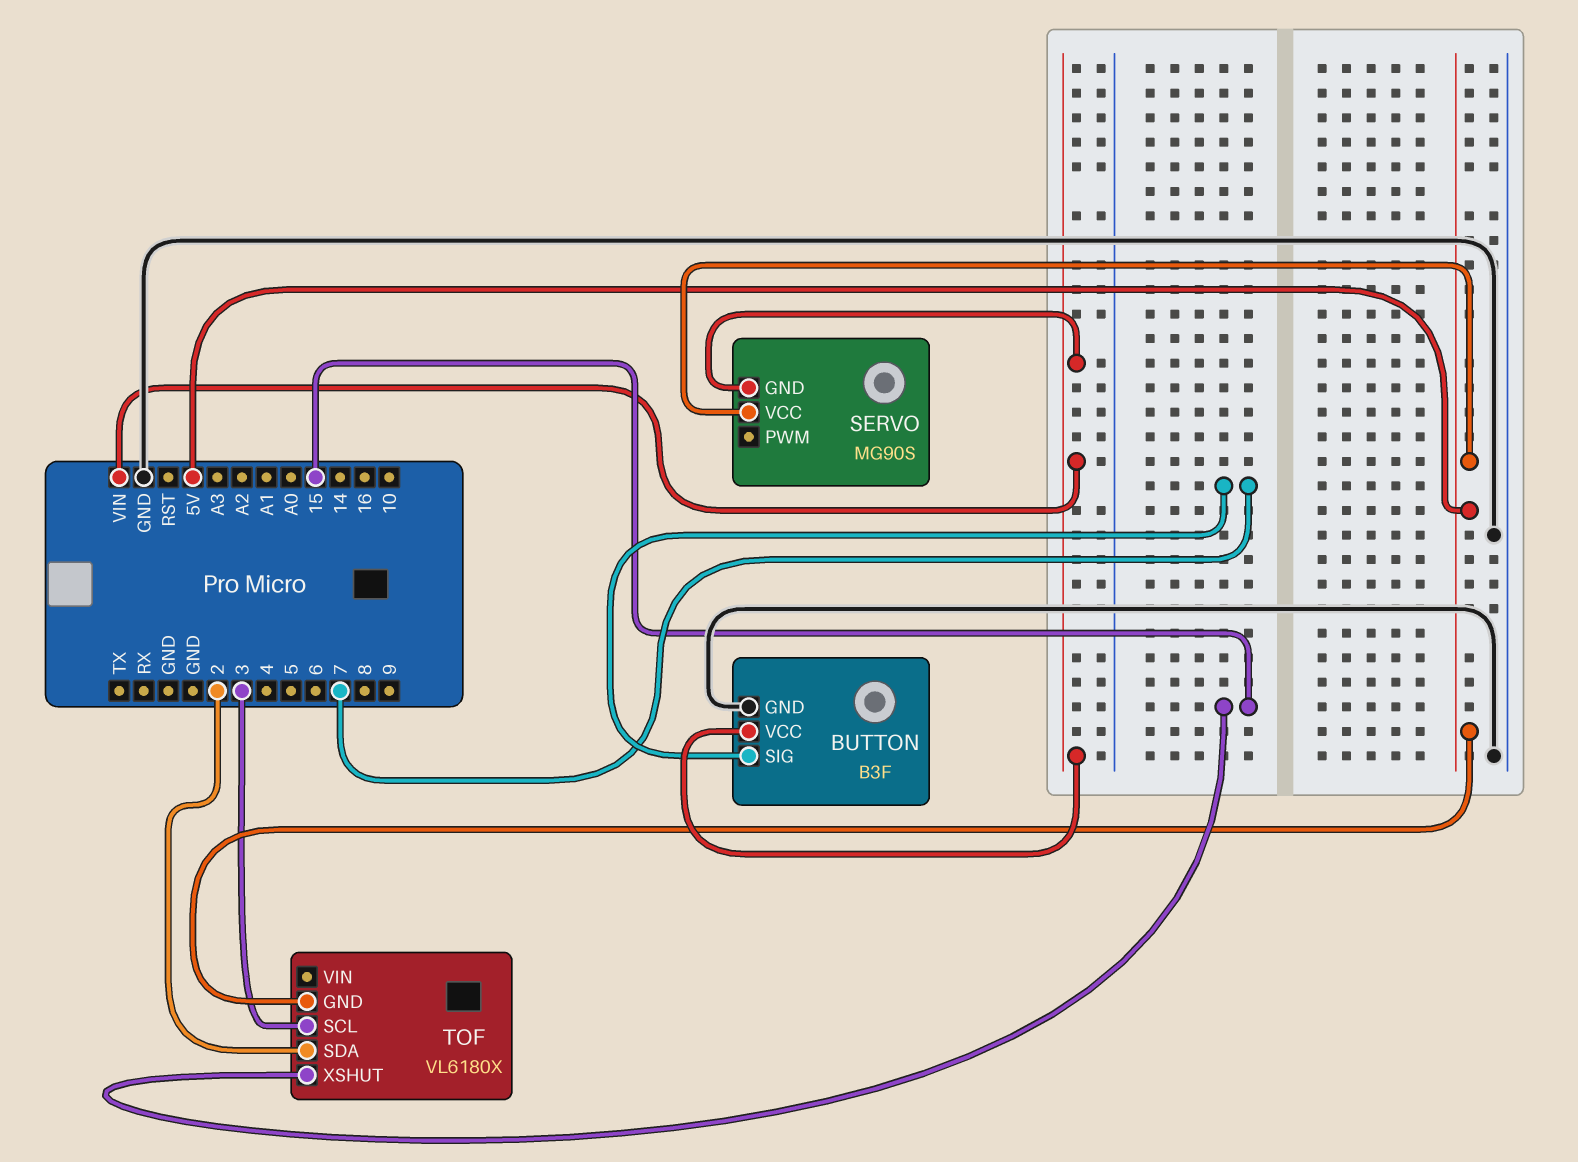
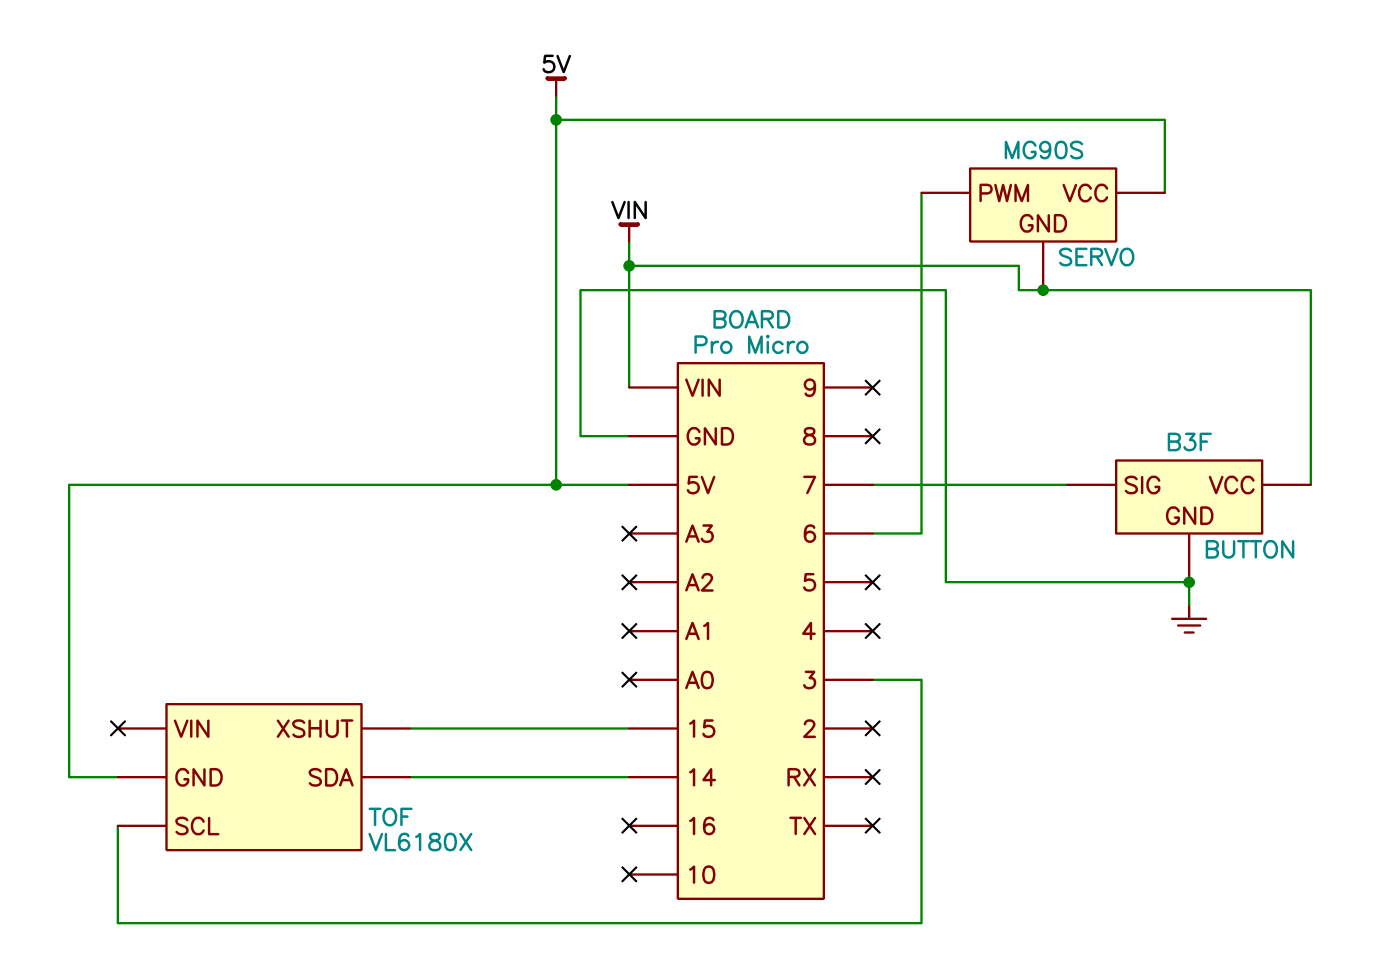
SERVO pin PWM: none -> 6
TOF pin SDA: 2 -> 14

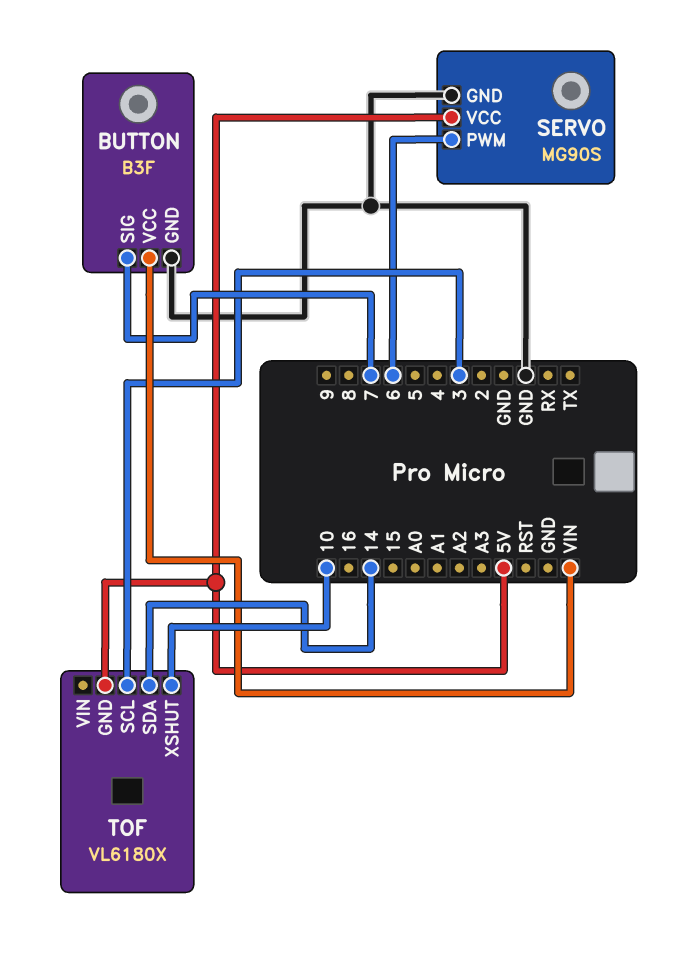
SERVO pin GND: VIN -> GND
TOF pin XSHUT: 15 -> 10

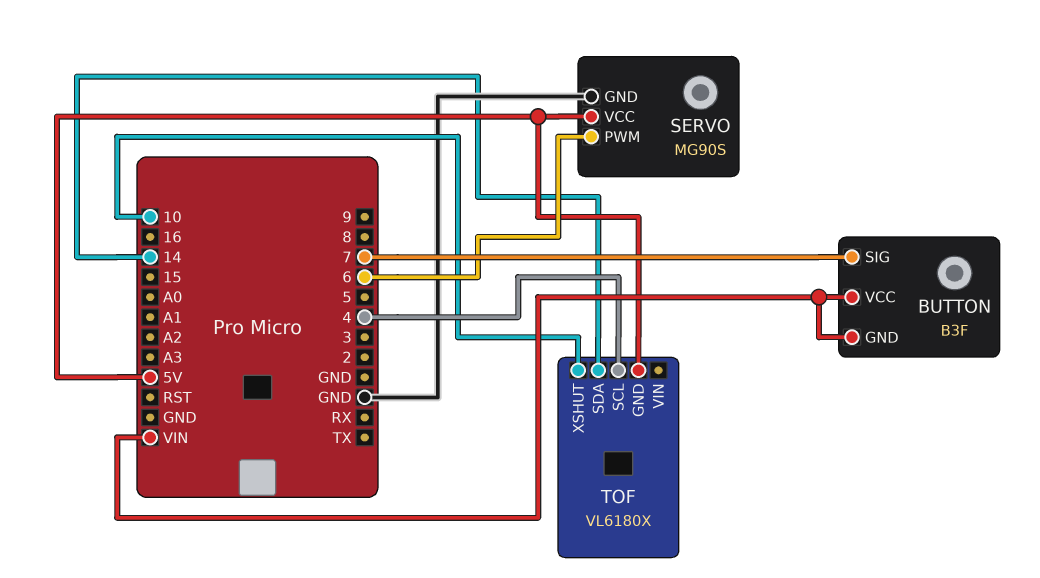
BUTTON pin GND: GND -> VIN
TOF pin SCL: 3 -> 4

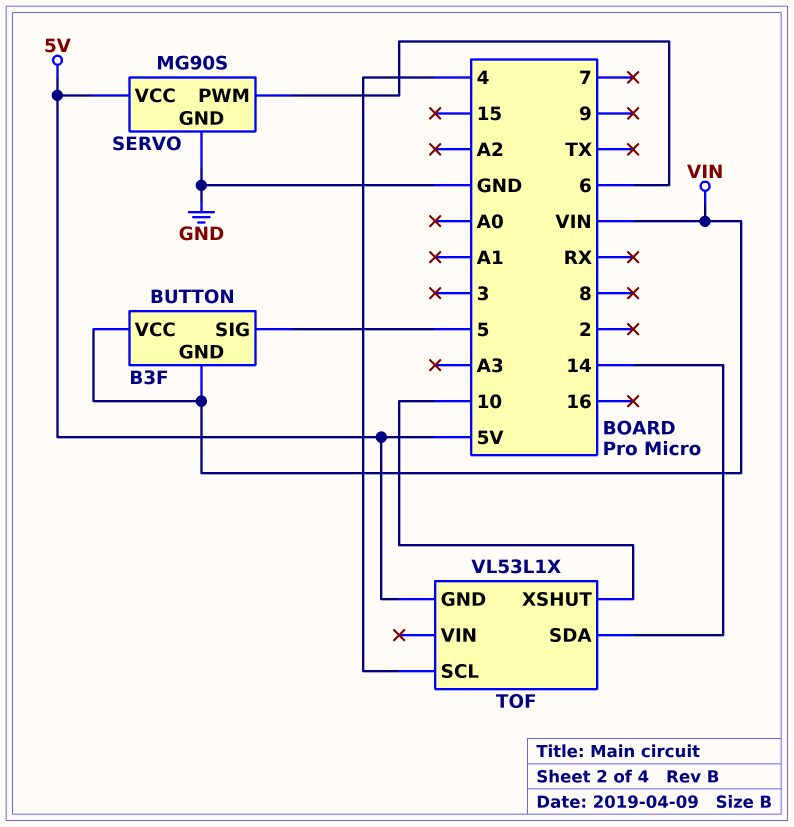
BUTTON pin SIG: 7 -> 5
TOF: VL6180X -> VL53L1X

